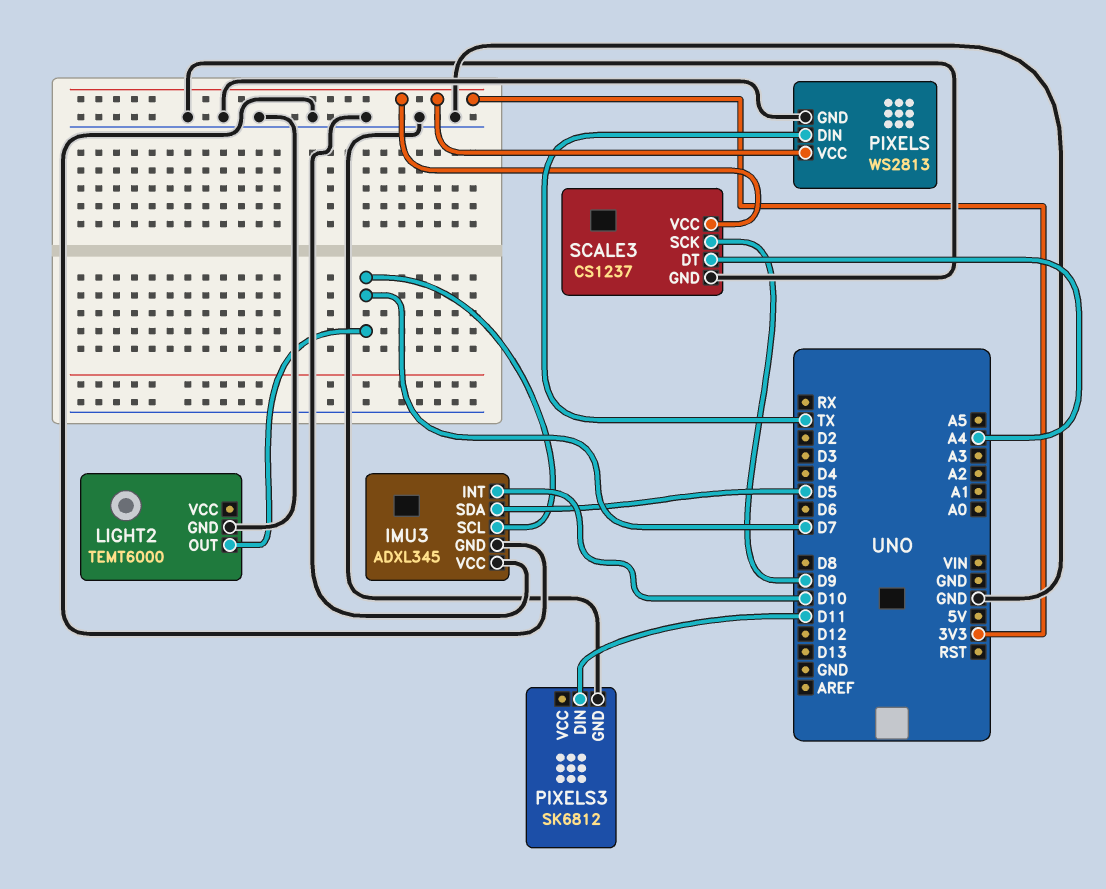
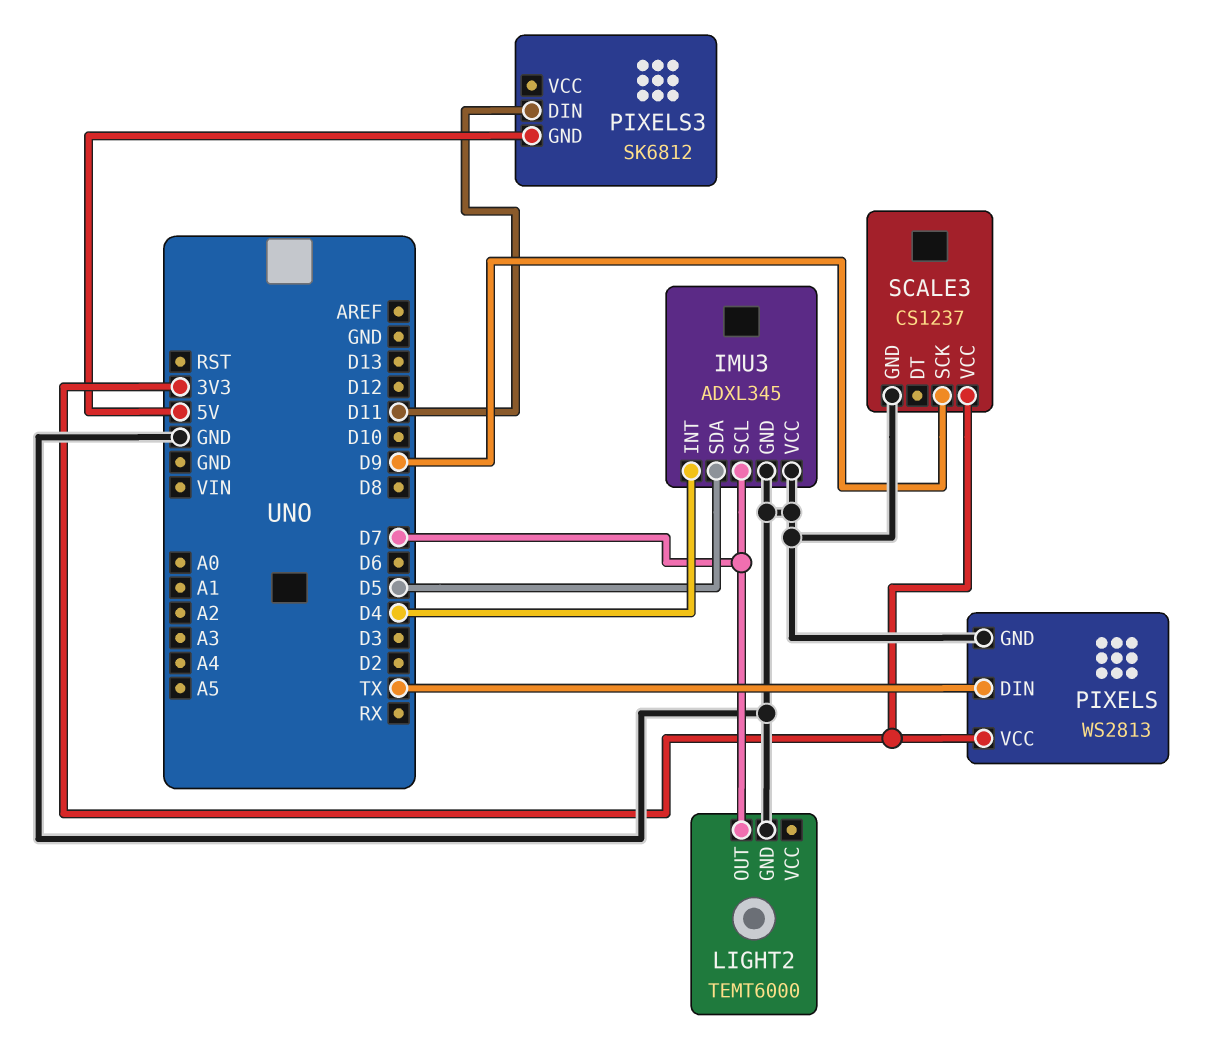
IMU3 pin INT: D10 -> D4
PIXELS3 pin GND: GND -> 5V
SCALE3 pin DT: A4 -> none

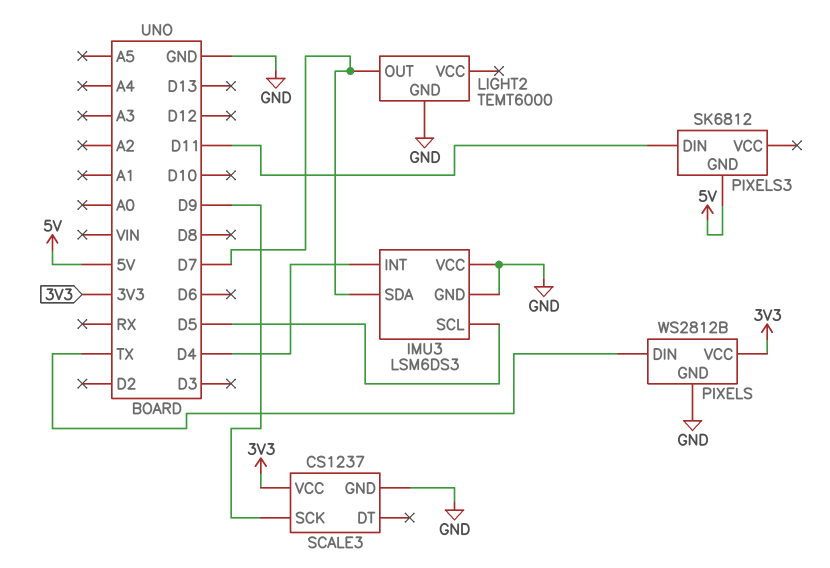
IMU3: ADXL345 -> LSM6DS3
IMU3 pin SCL: D7 -> D5
IMU3 pin SDA: D5 -> D7
PIXELS: WS2813 -> WS2812B

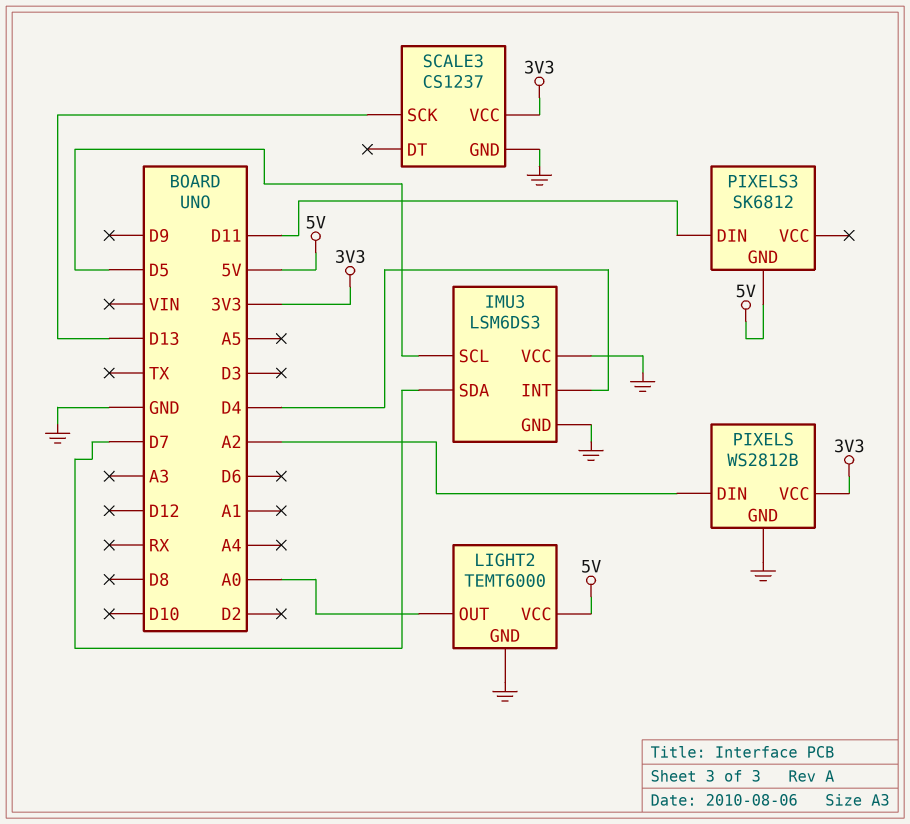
LIGHT2 pin OUT: D7 -> A0
LIGHT2 pin VCC: none -> 5V
PIXELS pin DIN: TX -> A2
SCALE3 pin SCK: D9 -> D13

